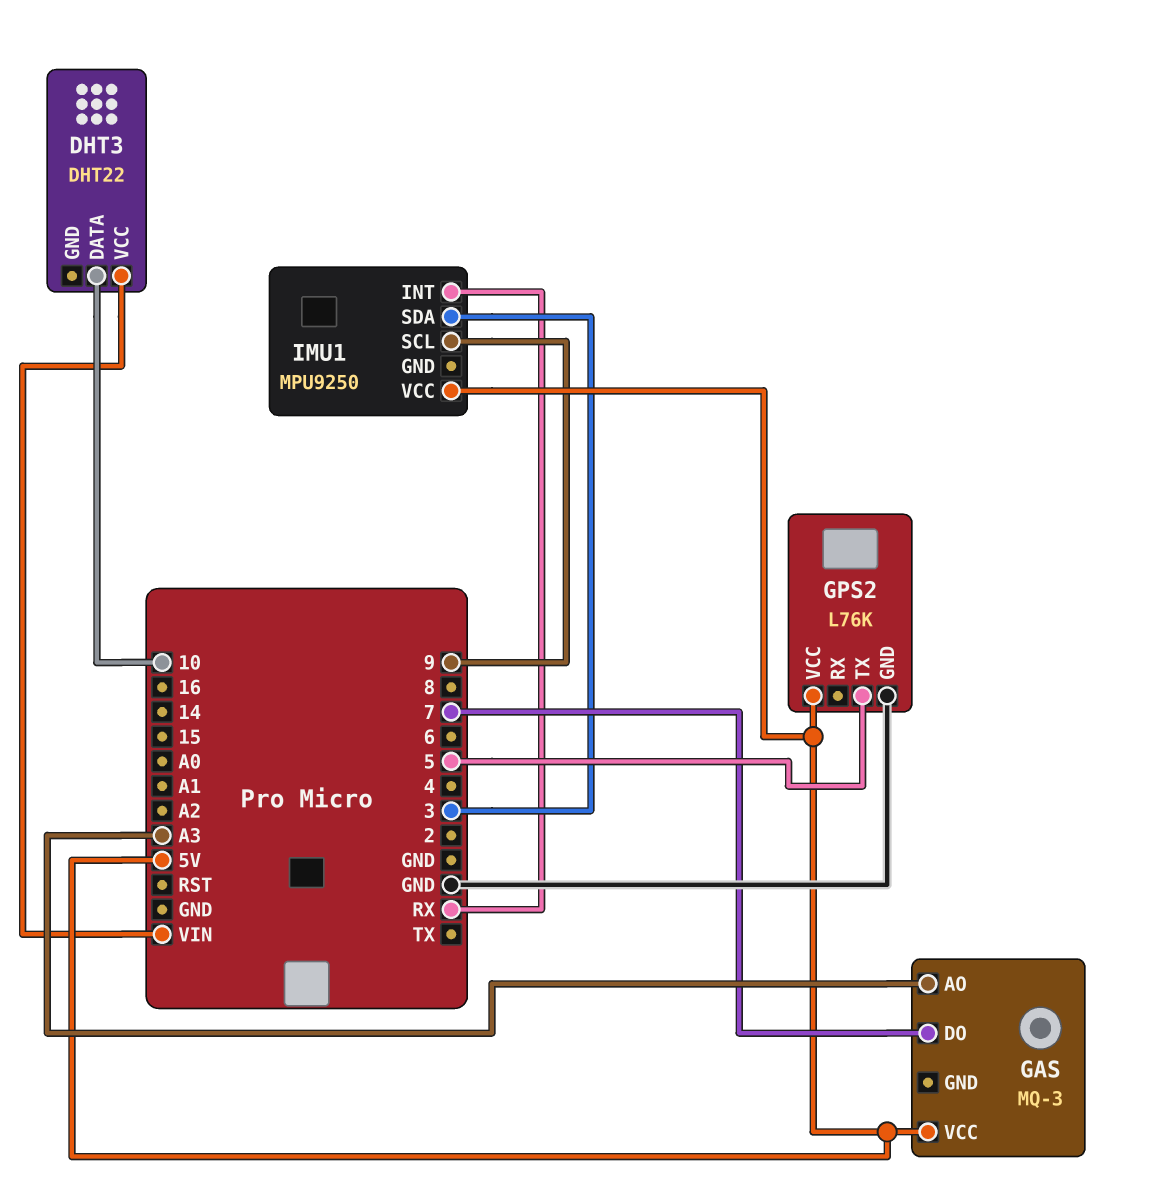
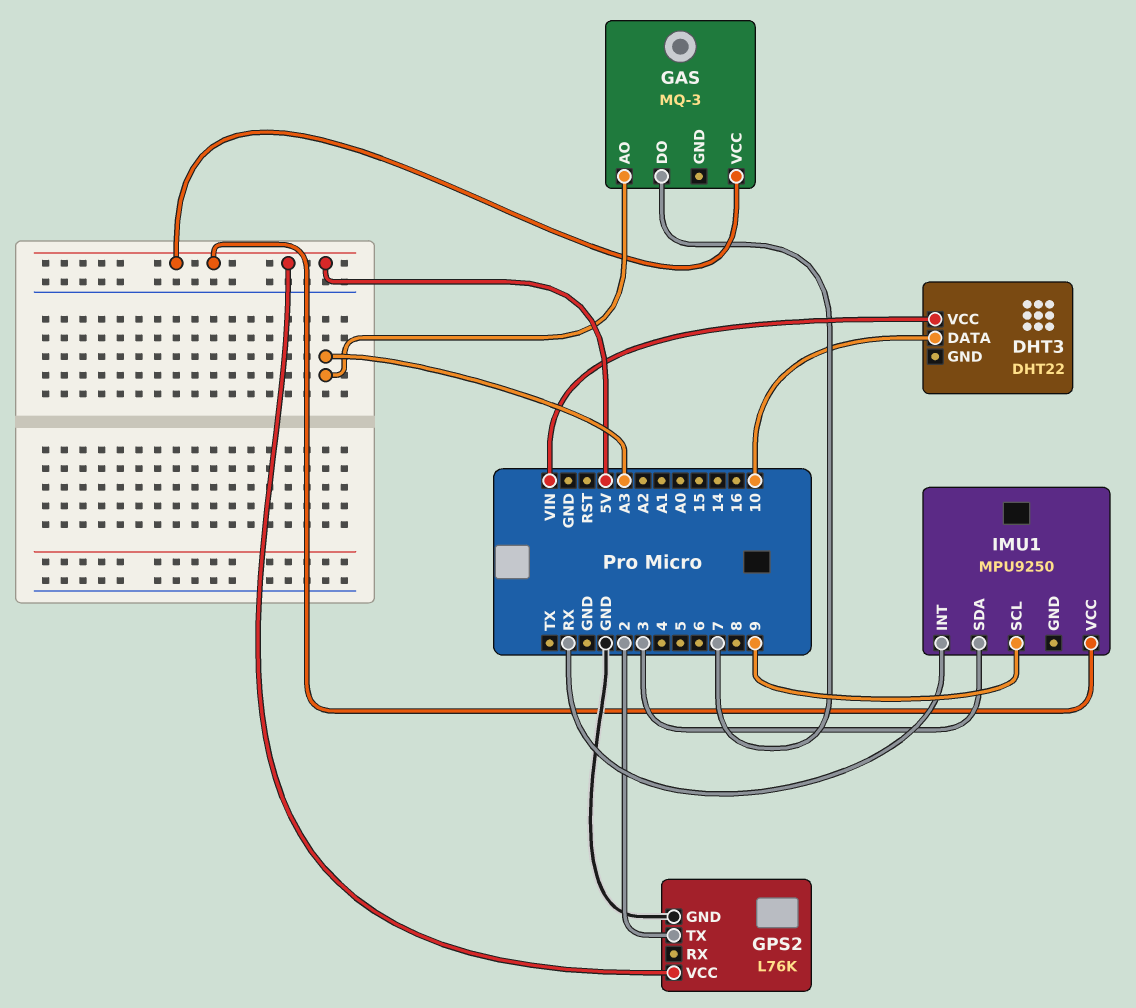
GPS2 pin TX: 5 -> 2

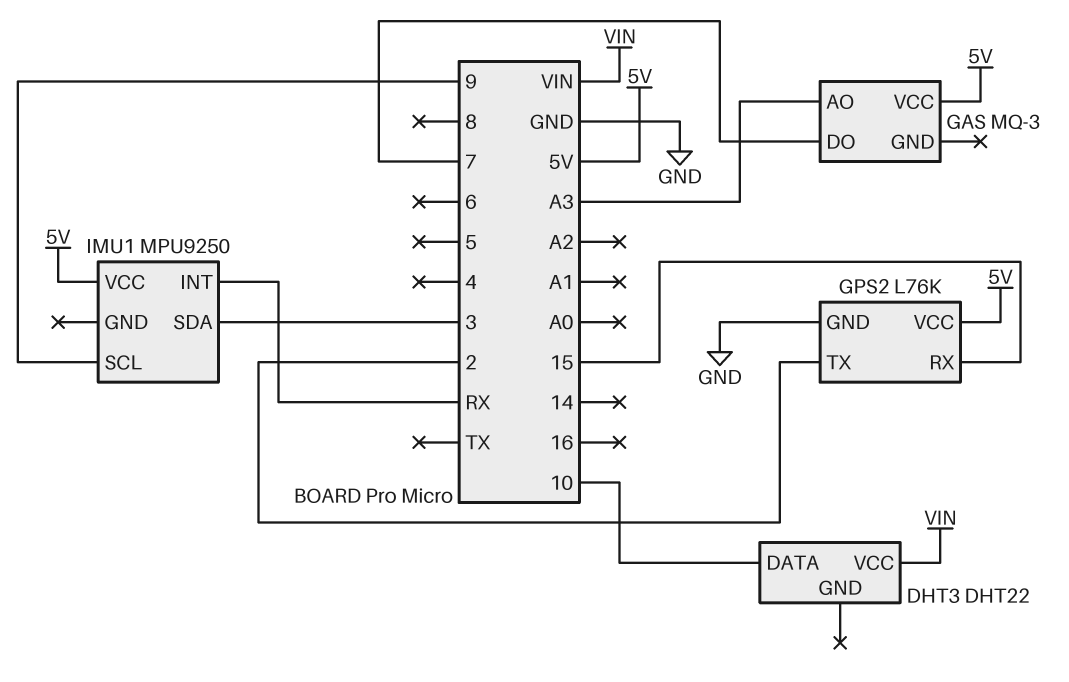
GPS2 pin RX: none -> 15

